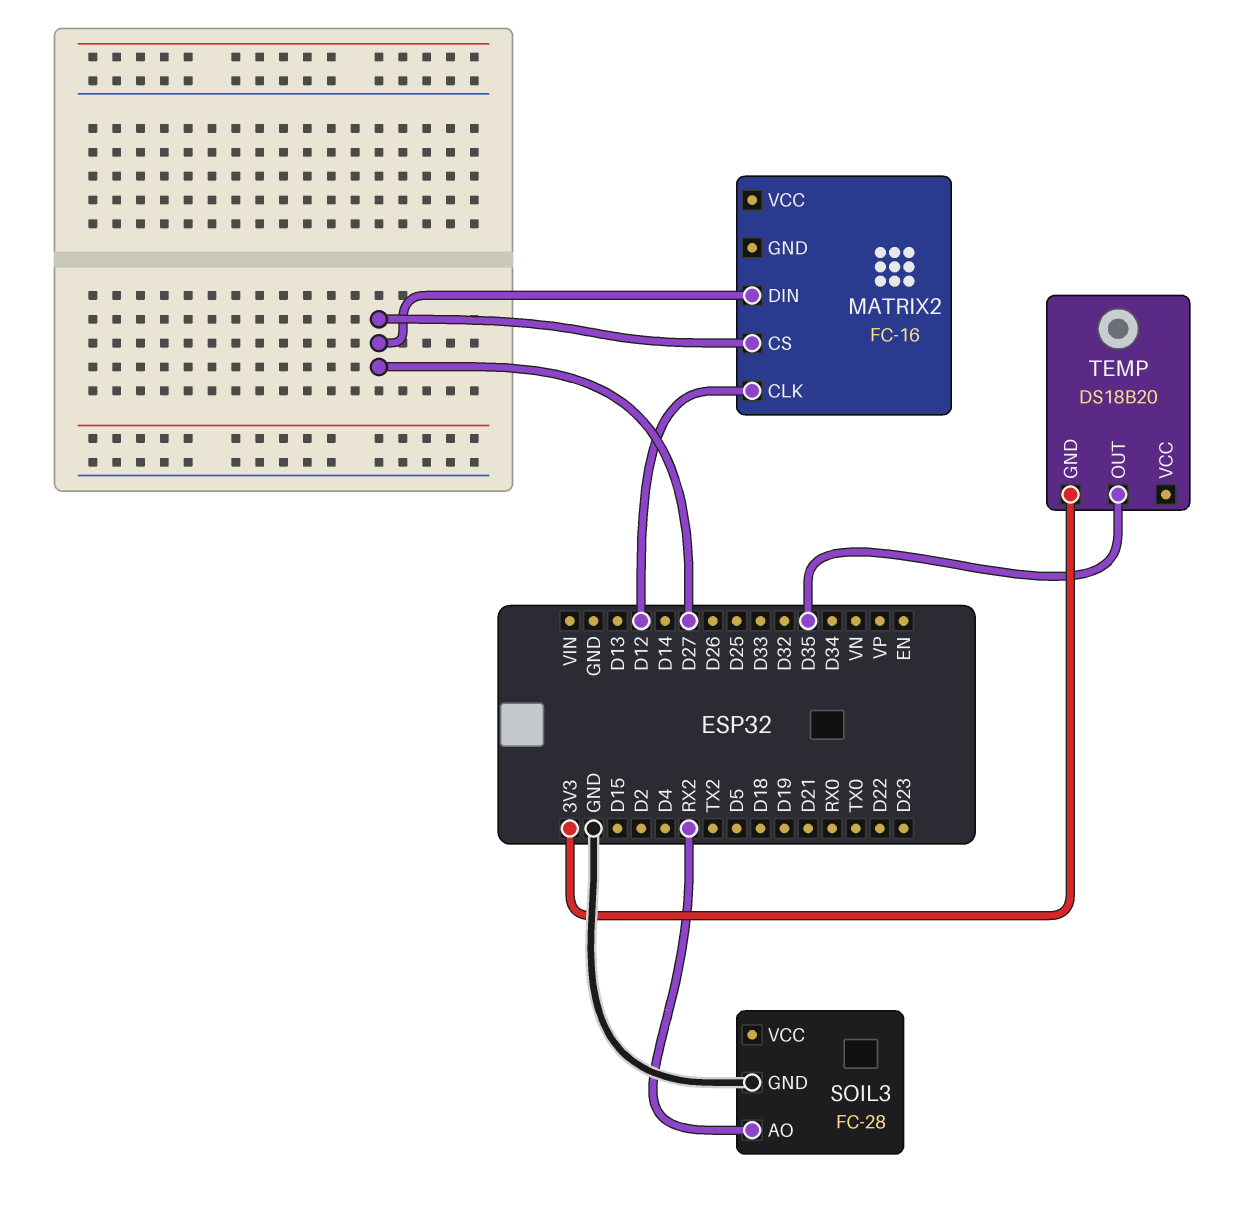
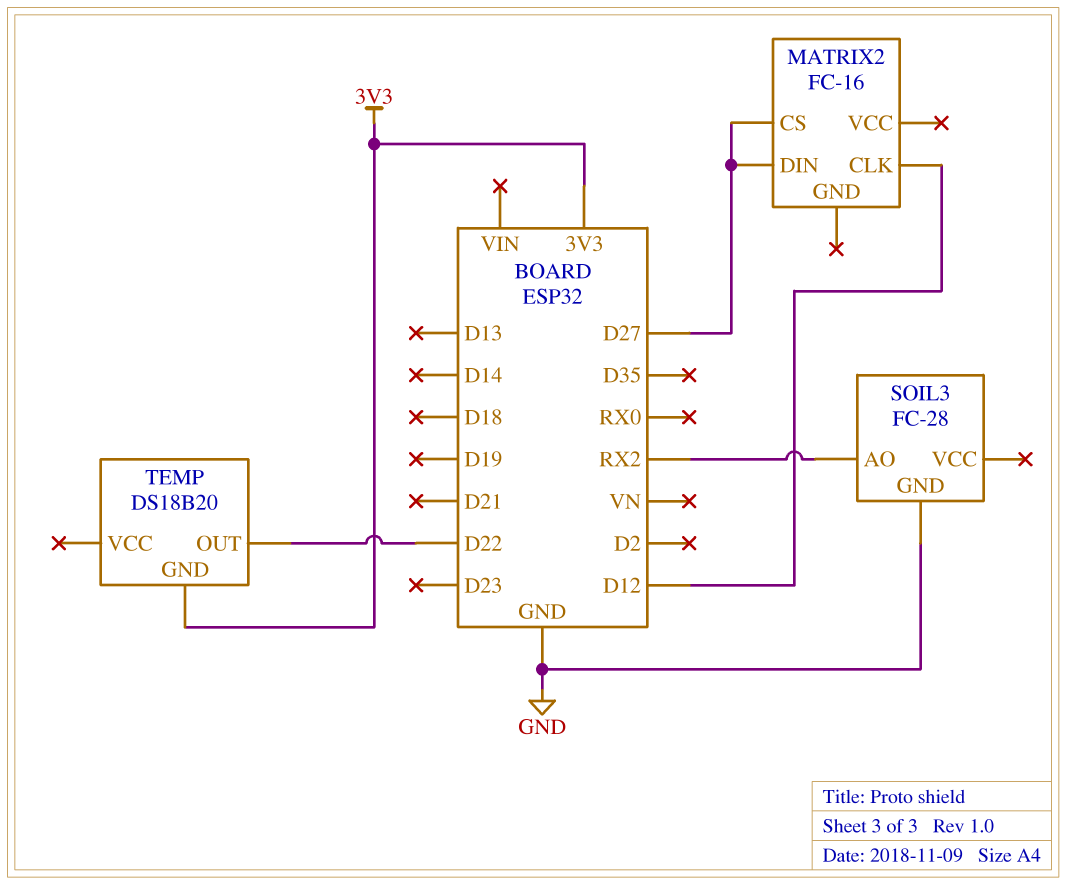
TEMP pin OUT: D35 -> D22

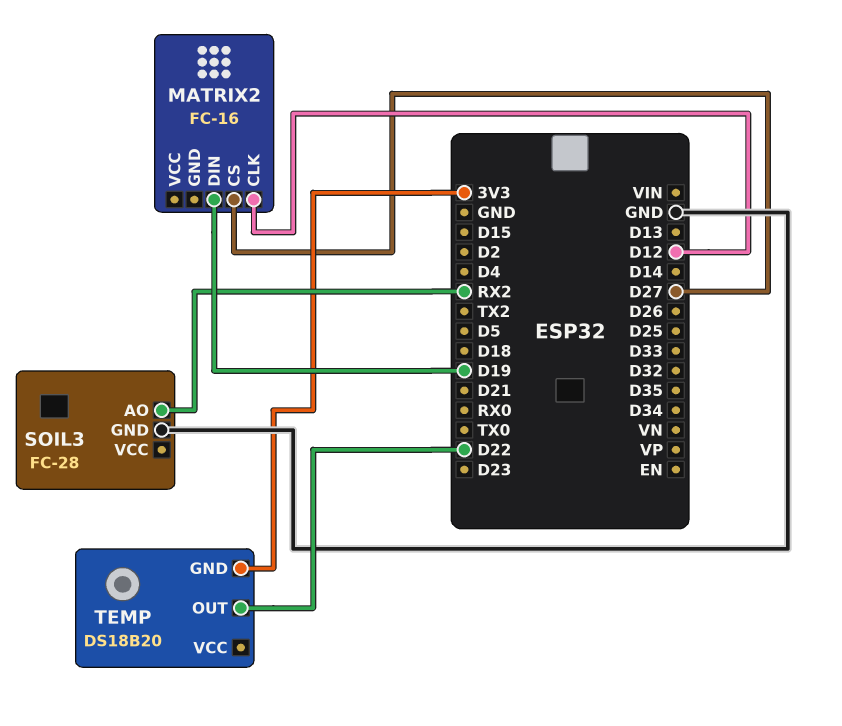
MATRIX2 pin DIN: D27 -> D19

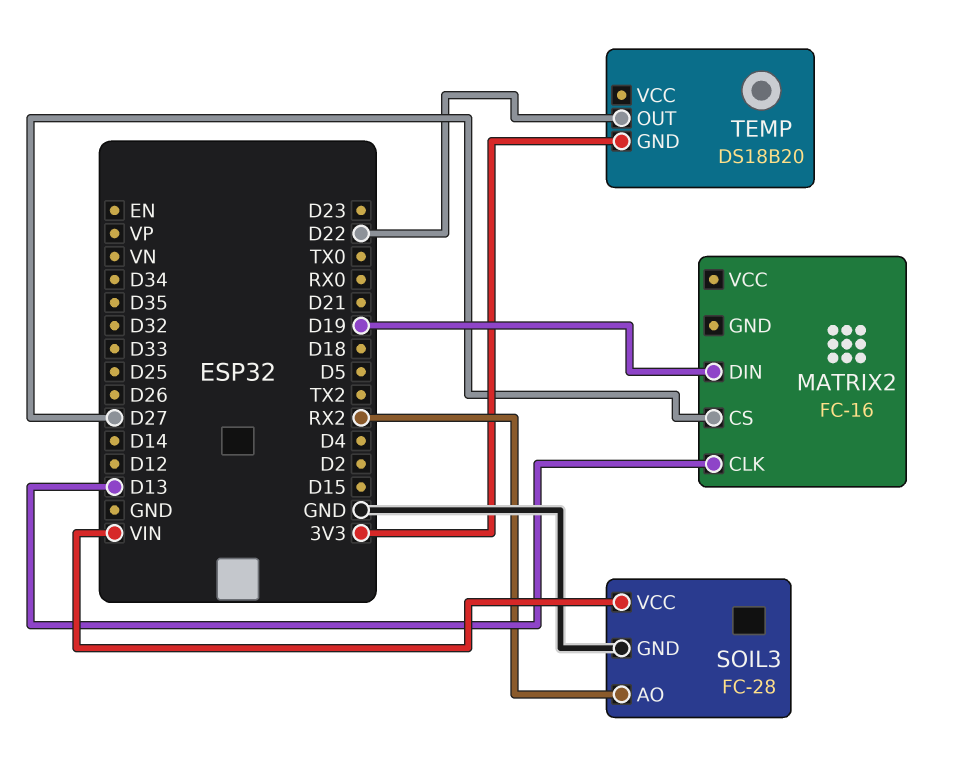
MATRIX2 pin CLK: D12 -> D13
SOIL3 pin VCC: none -> VIN

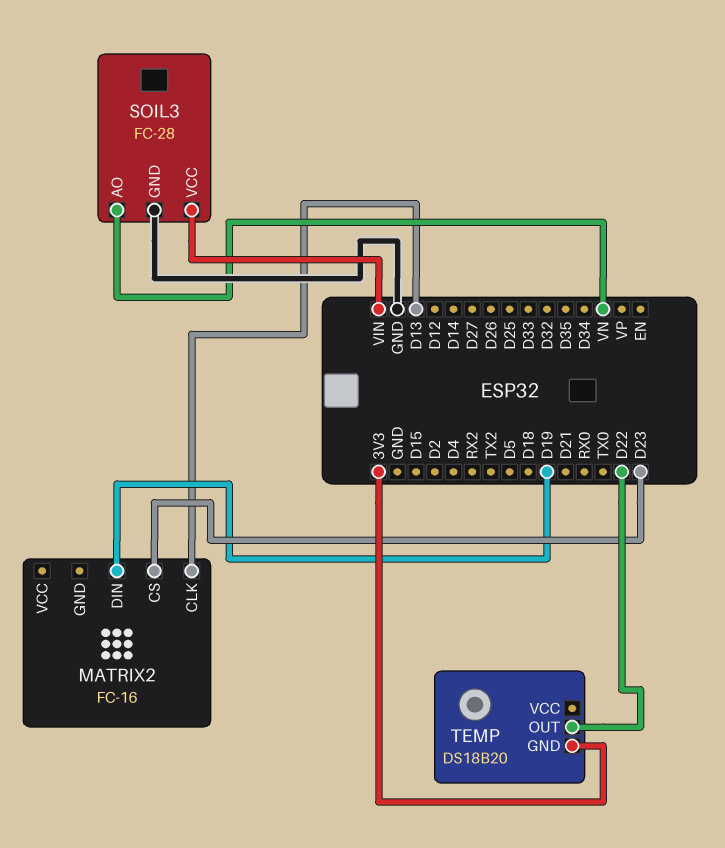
MATRIX2 pin CS: D27 -> D23
SOIL3 pin AO: RX2 -> VN

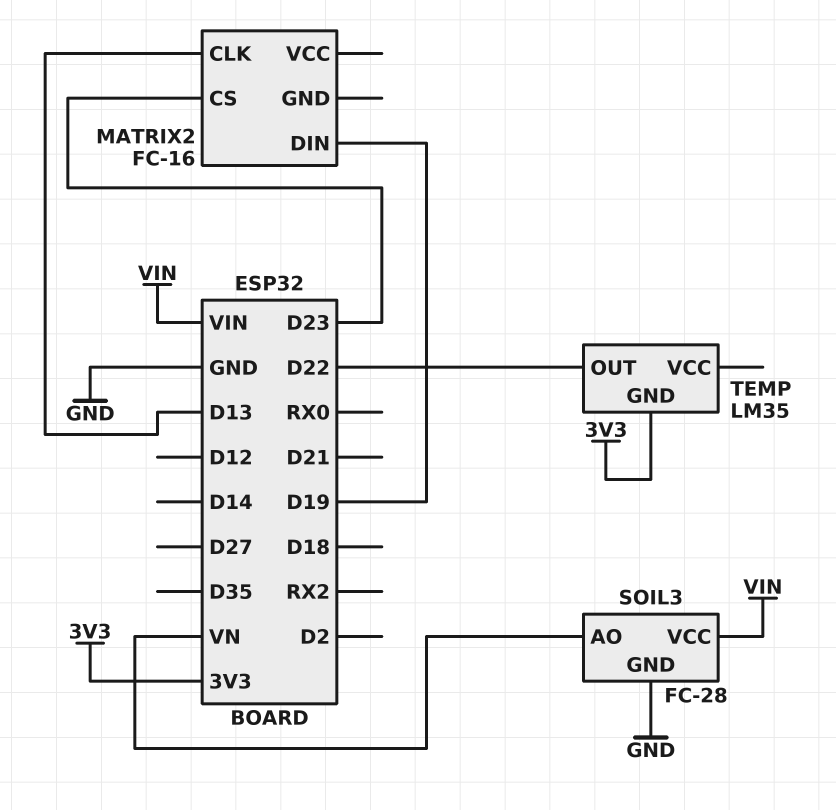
TEMP: DS18B20 -> LM35

